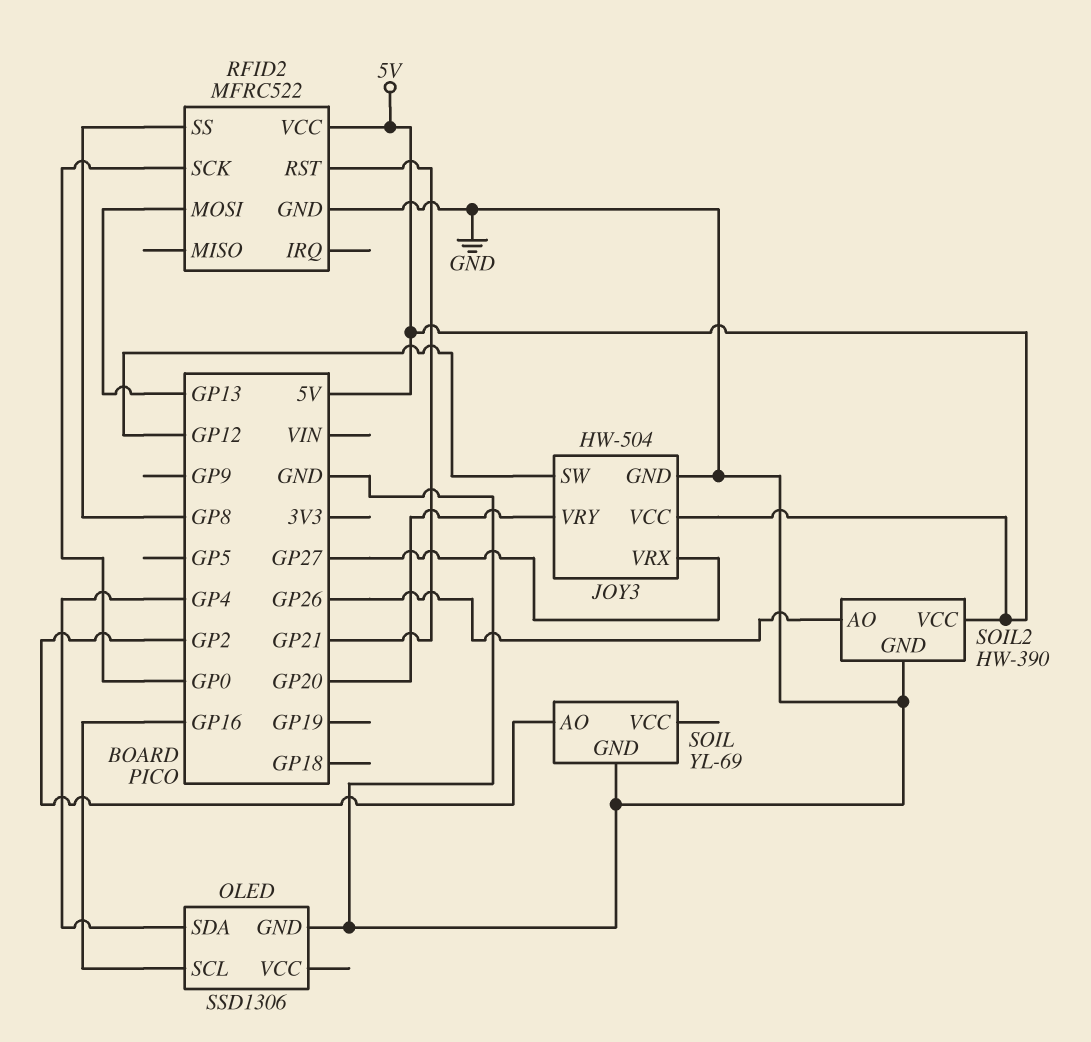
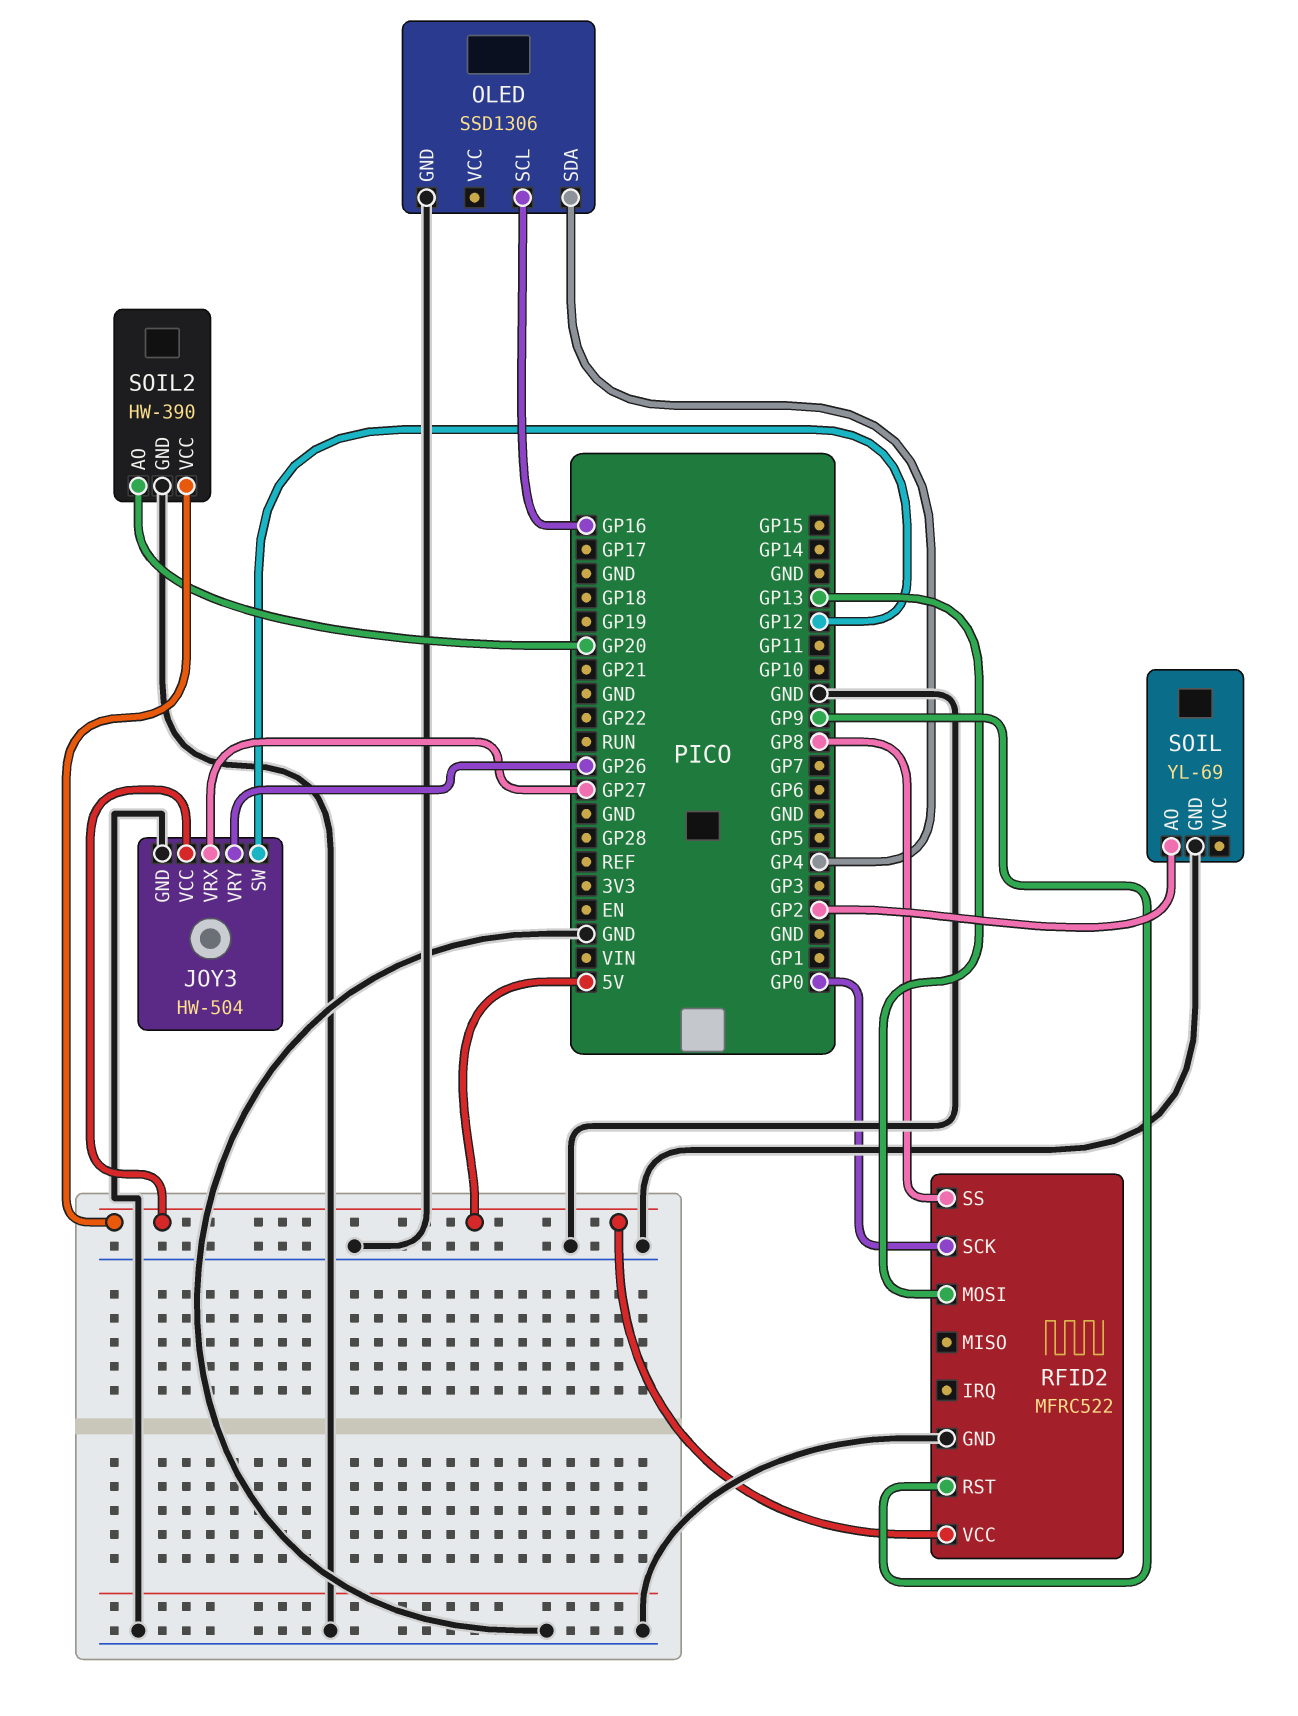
JOY3 pin VRY: GP20 -> GP26
RFID2 pin RST: GP21 -> GP9
SOIL2 pin AO: GP26 -> GP20

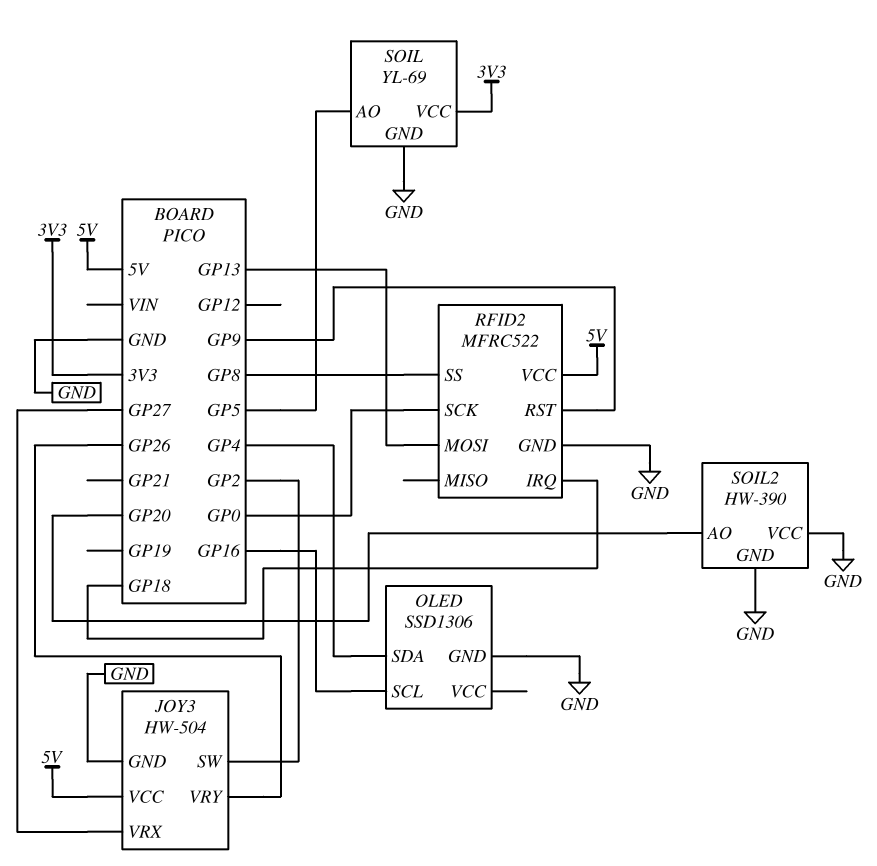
JOY3 pin SW: GP12 -> GP2
RFID2 pin IRQ: none -> GP18
SOIL pin AO: GP2 -> GP5
SOIL pin VCC: none -> 3V3
SOIL2 pin VCC: 5V -> GND

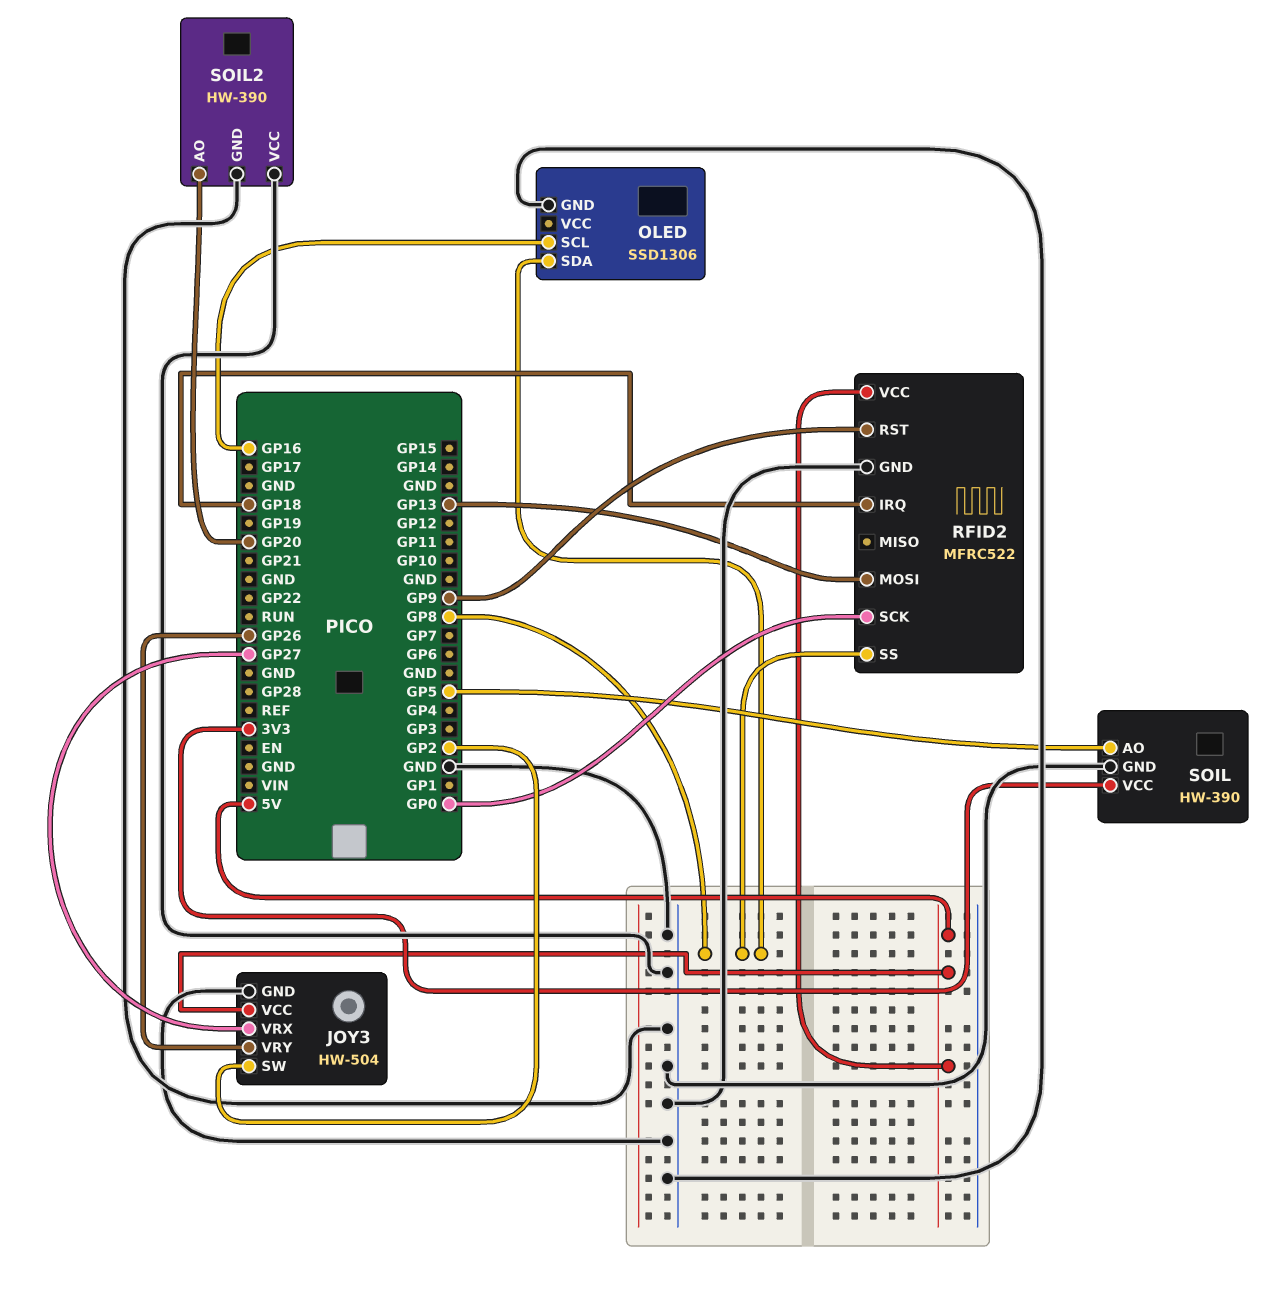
OLED pin SDA: GP4 -> GP8
SOIL: YL-69 -> HW-390

